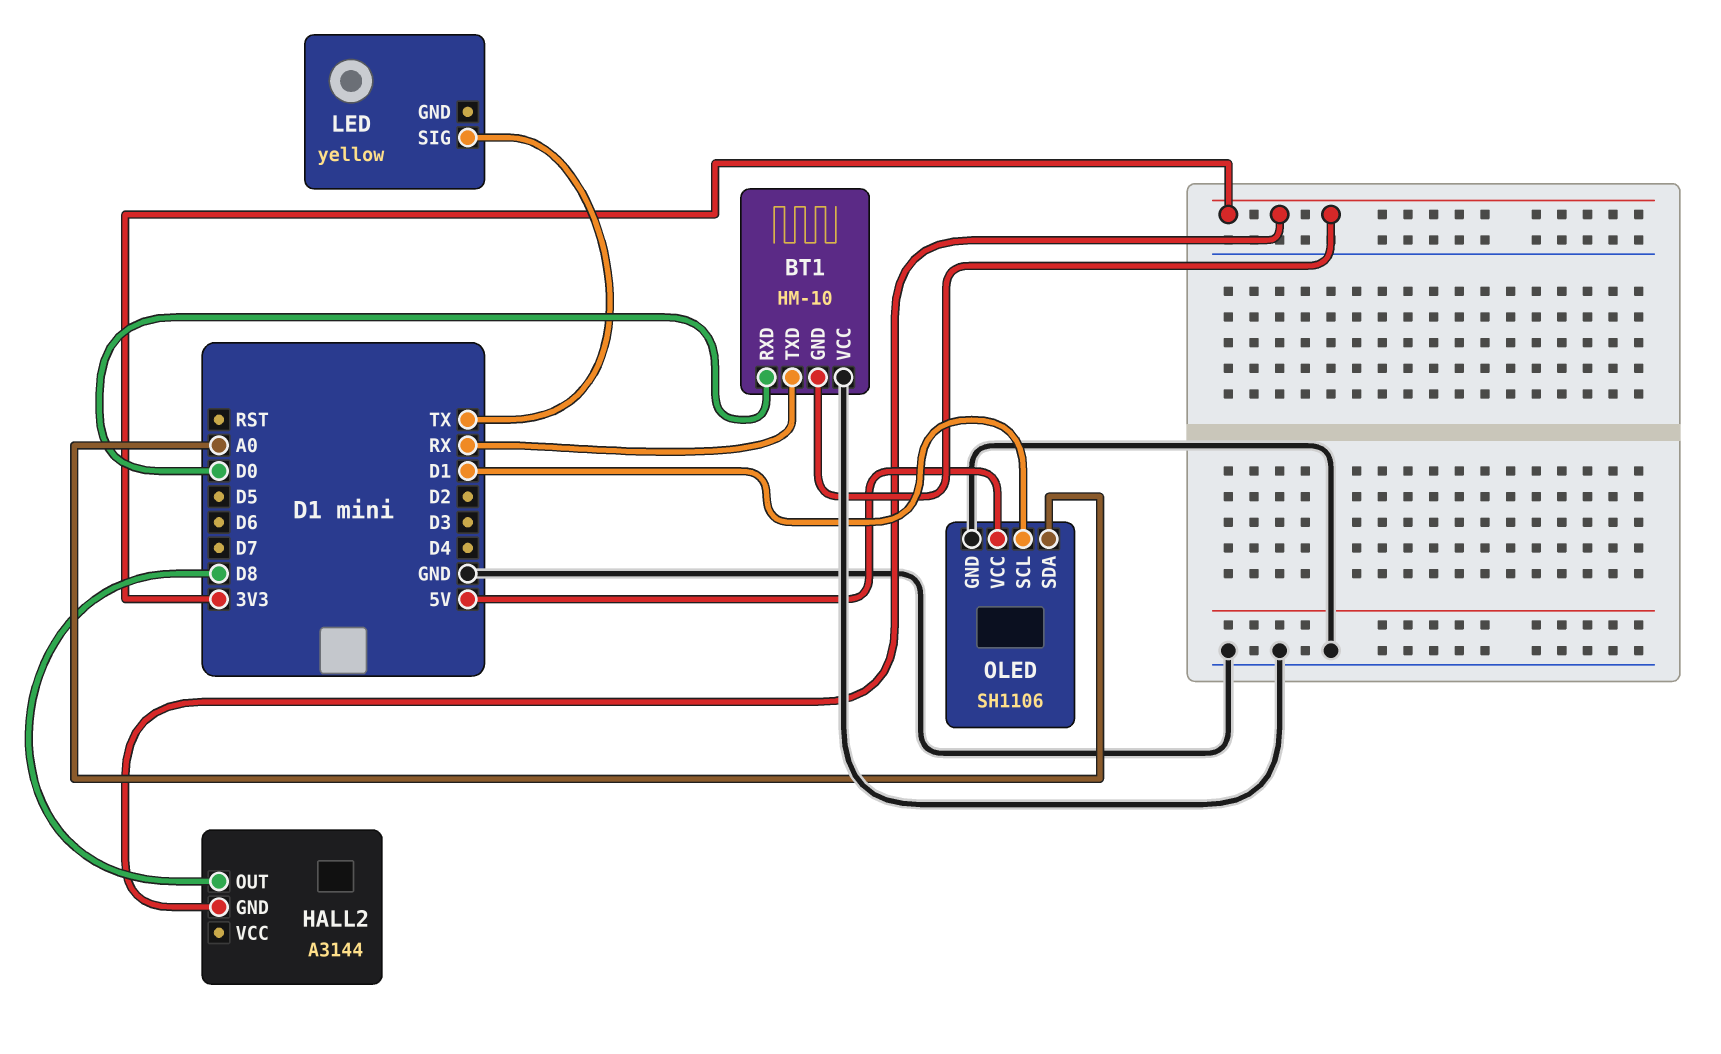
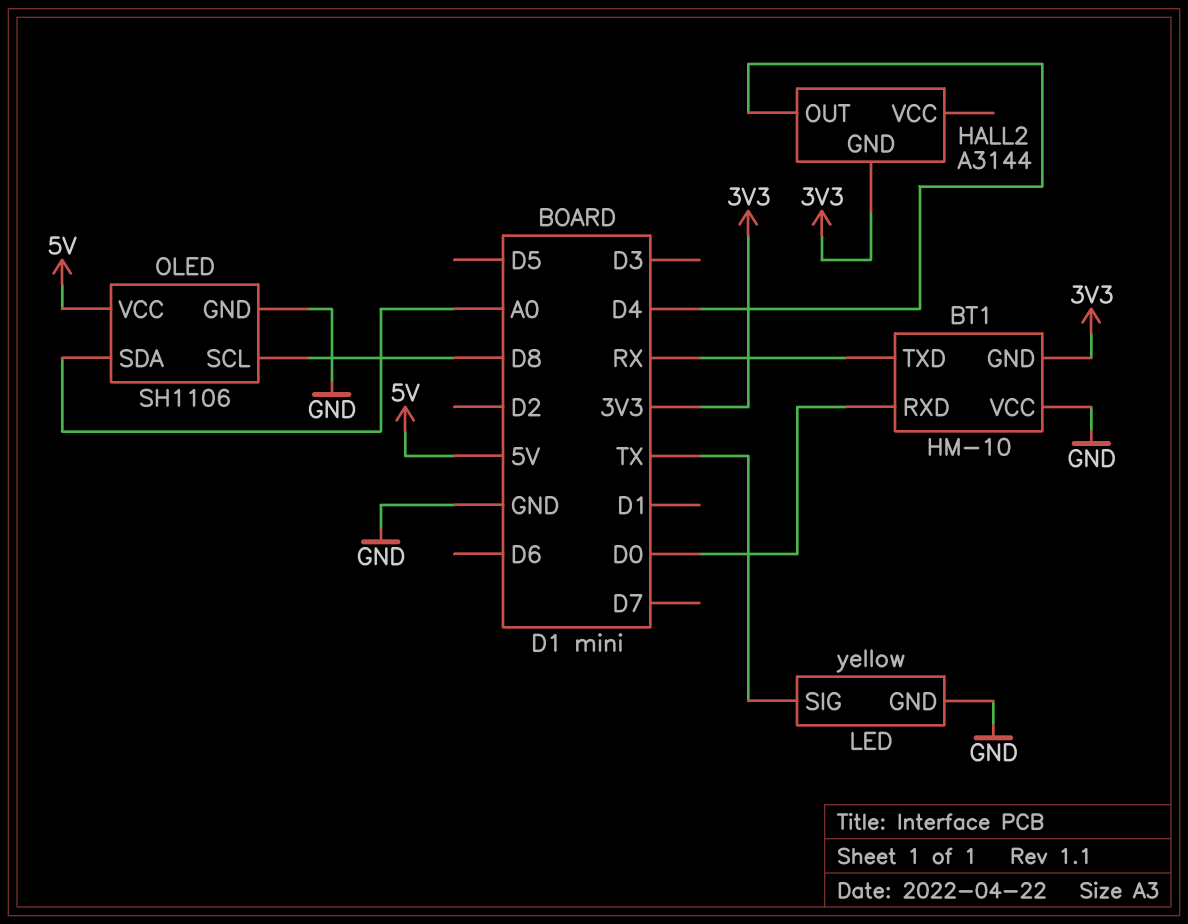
HALL2 pin OUT: D8 -> D4
LED pin GND: none -> GND
OLED pin SCL: D1 -> D8

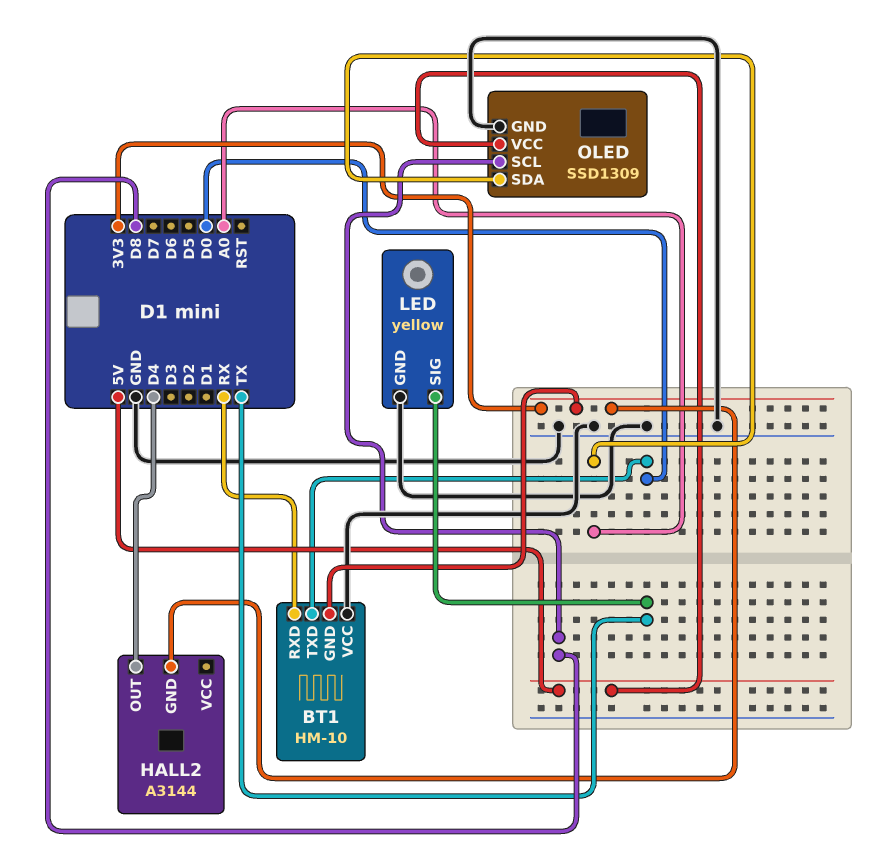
BT1 pin RXD: D0 -> RX
BT1 pin TXD: RX -> D0
OLED: SH1106 -> SSD1309

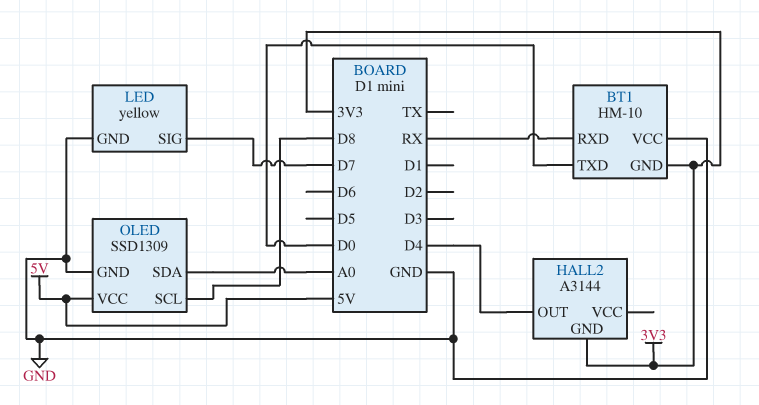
LED pin SIG: TX -> D7

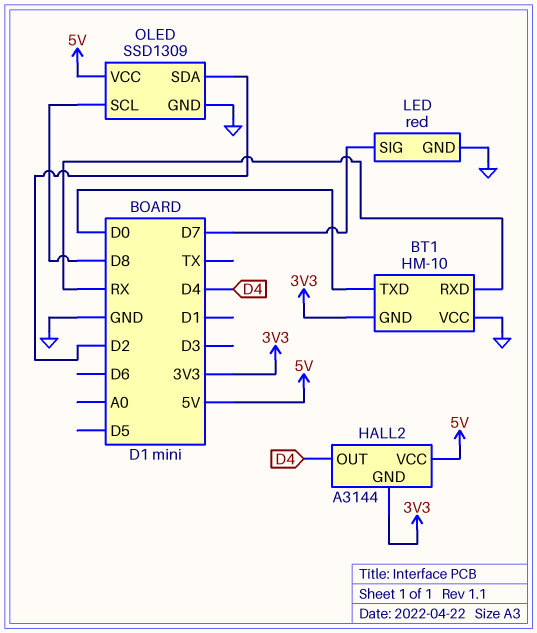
HALL2 pin VCC: none -> 5V
LED: yellow -> red
OLED pin SDA: A0 -> D2

